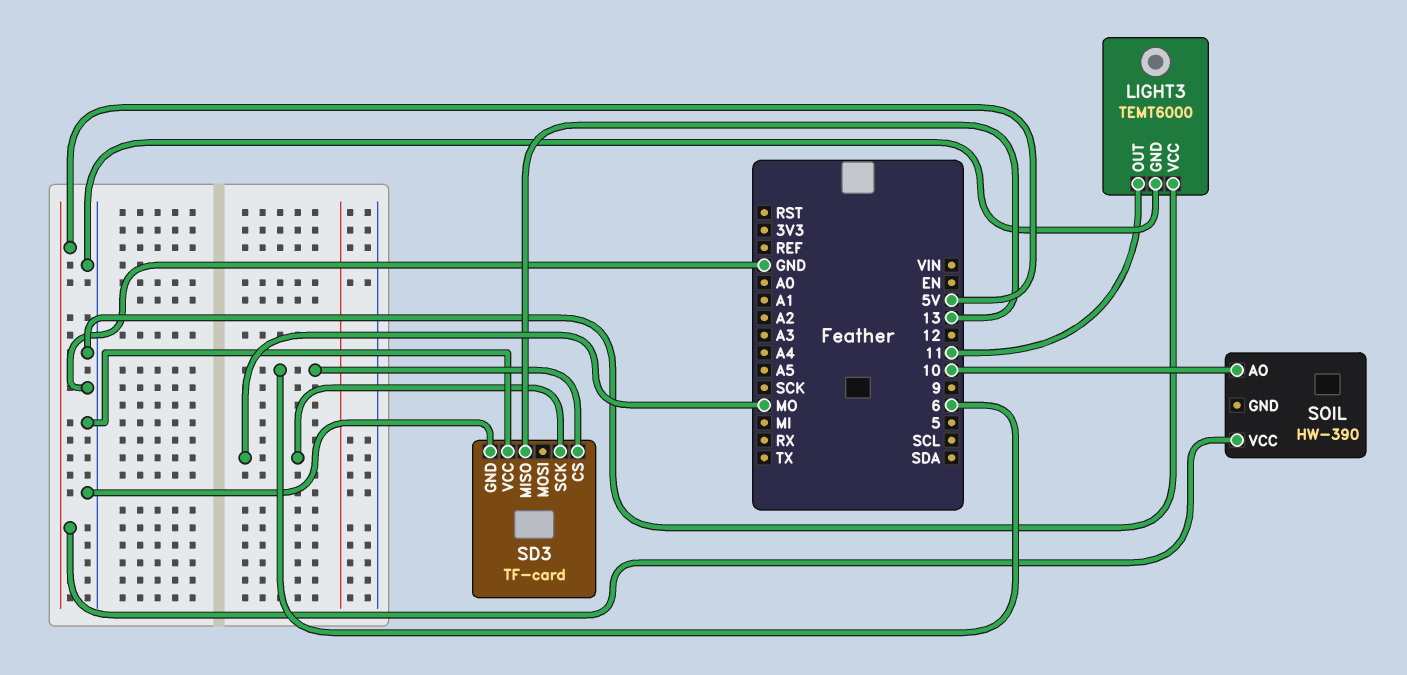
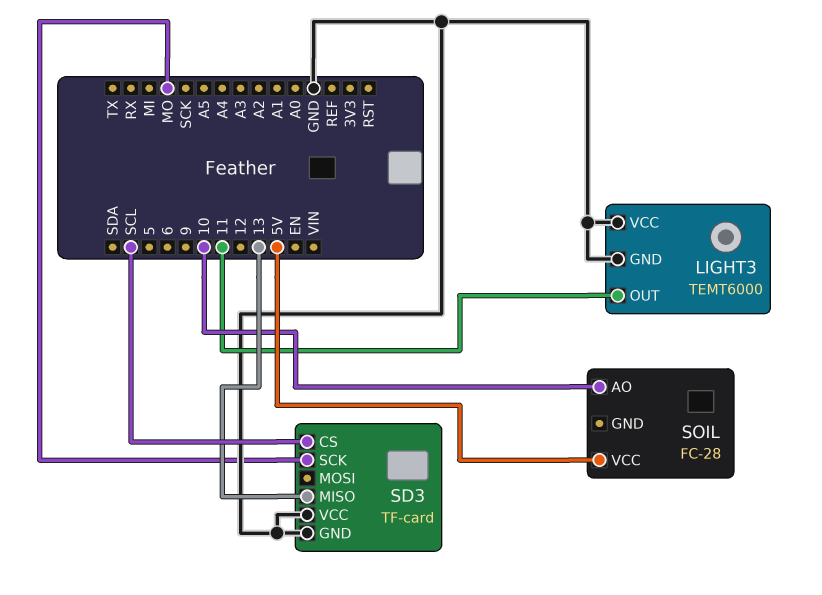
SD3 pin CS: 6 -> SCL
SOIL: HW-390 -> FC-28

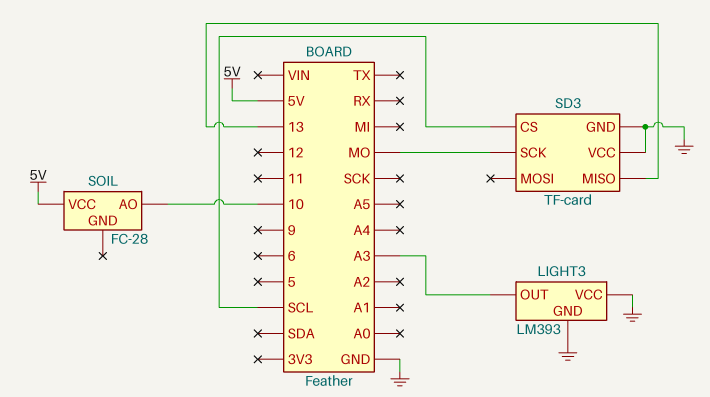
LIGHT3: TEMT6000 -> LM393
LIGHT3 pin OUT: 11 -> A3

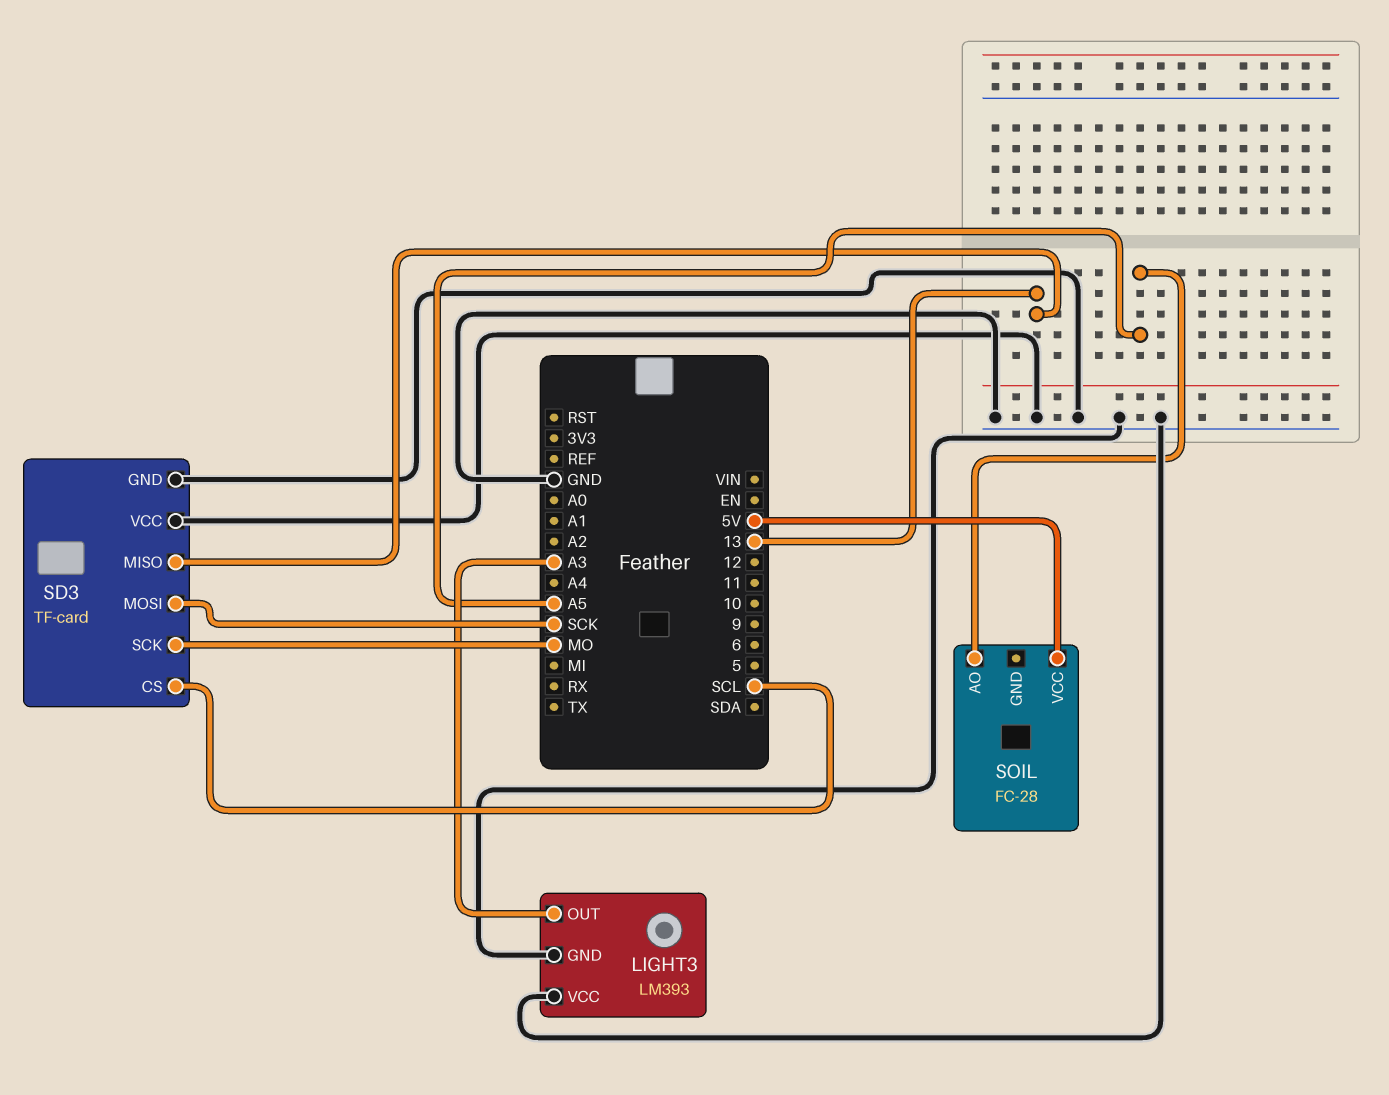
SD3 pin MOSI: none -> SCK
SOIL pin AO: 10 -> A5

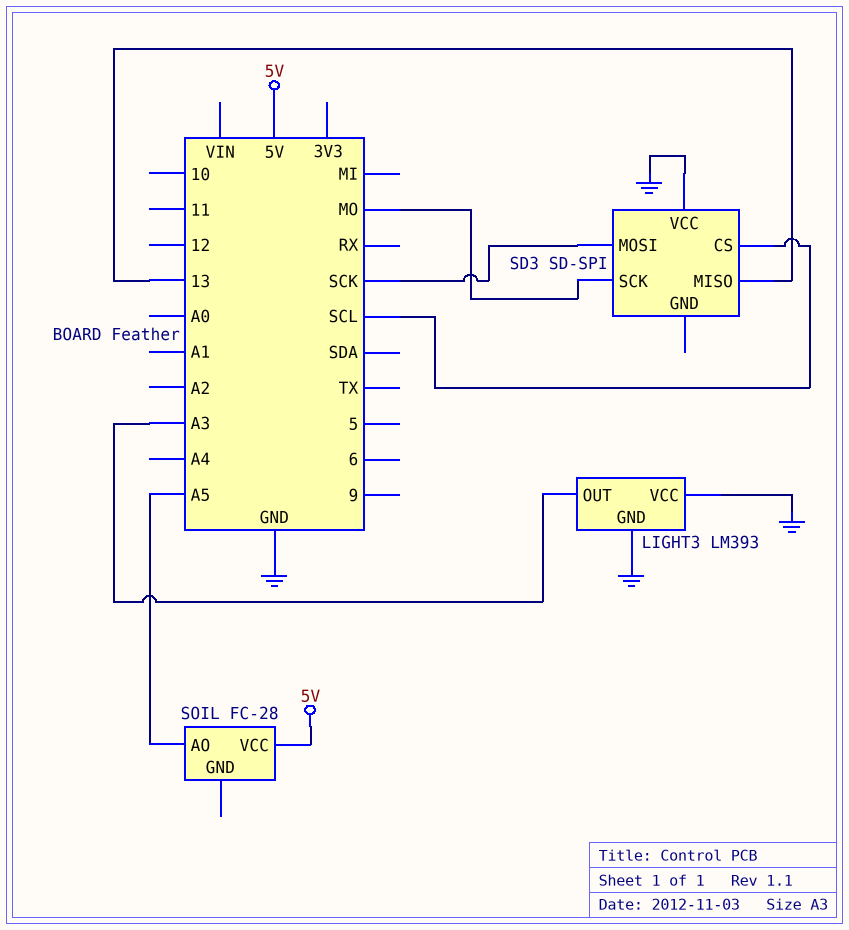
SD3: TF-card -> SD-SPI
SD3 pin GND: GND -> none

